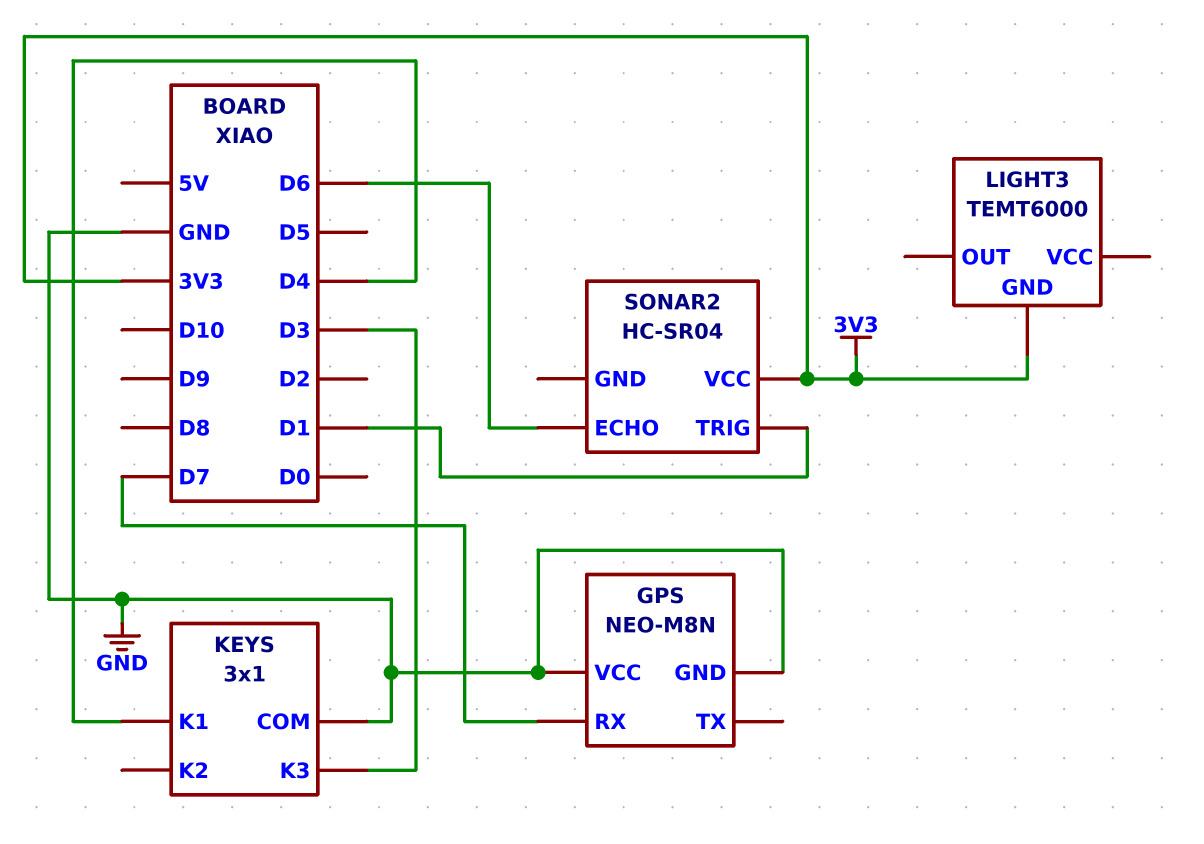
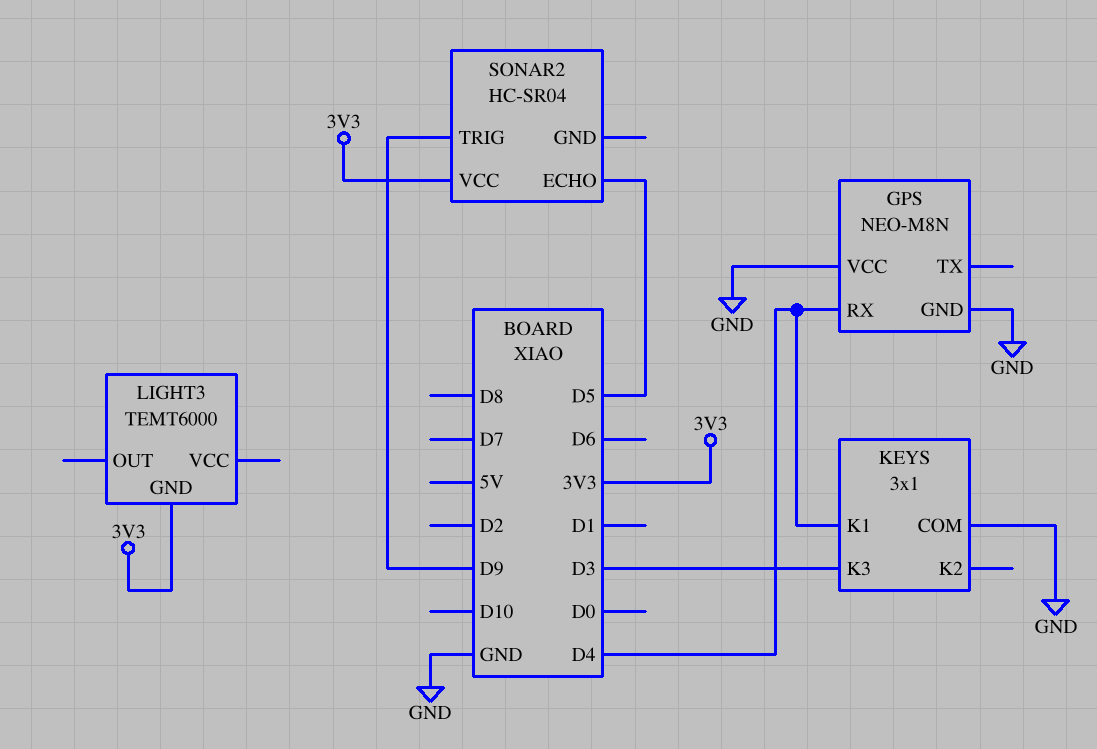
GPS pin RX: D7 -> D4
SONAR2 pin ECHO: D6 -> D5
SONAR2 pin TRIG: D1 -> D9

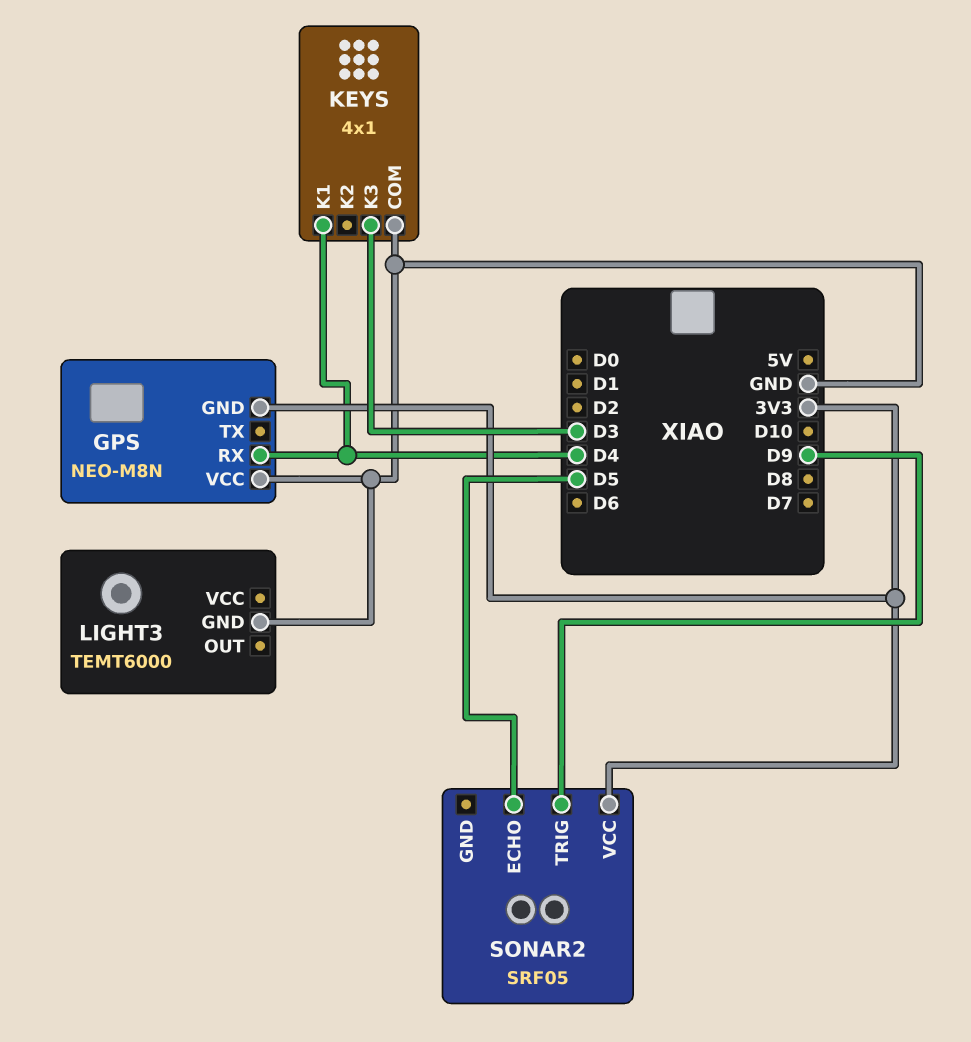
GPS pin GND: GND -> 3V3
KEYS: 3x1 -> 4x1
LIGHT3 pin GND: 3V3 -> GND
SONAR2: HC-SR04 -> SRF05

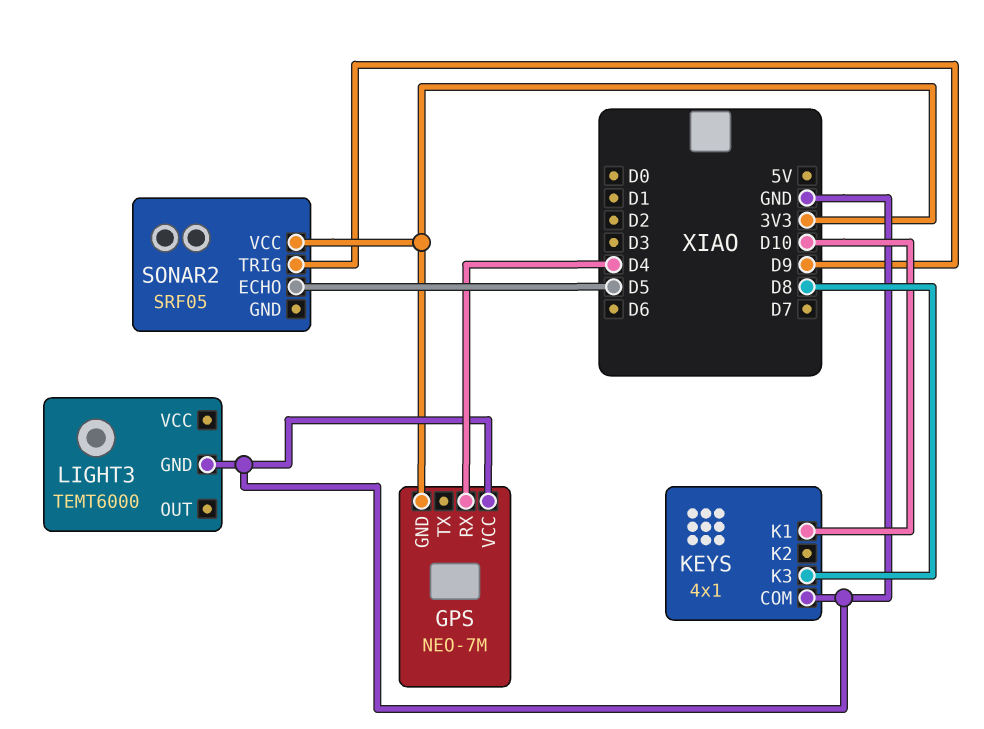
GPS: NEO-M8N -> NEO-7M
KEYS pin K1: D4 -> D10
KEYS pin K3: D3 -> D8

